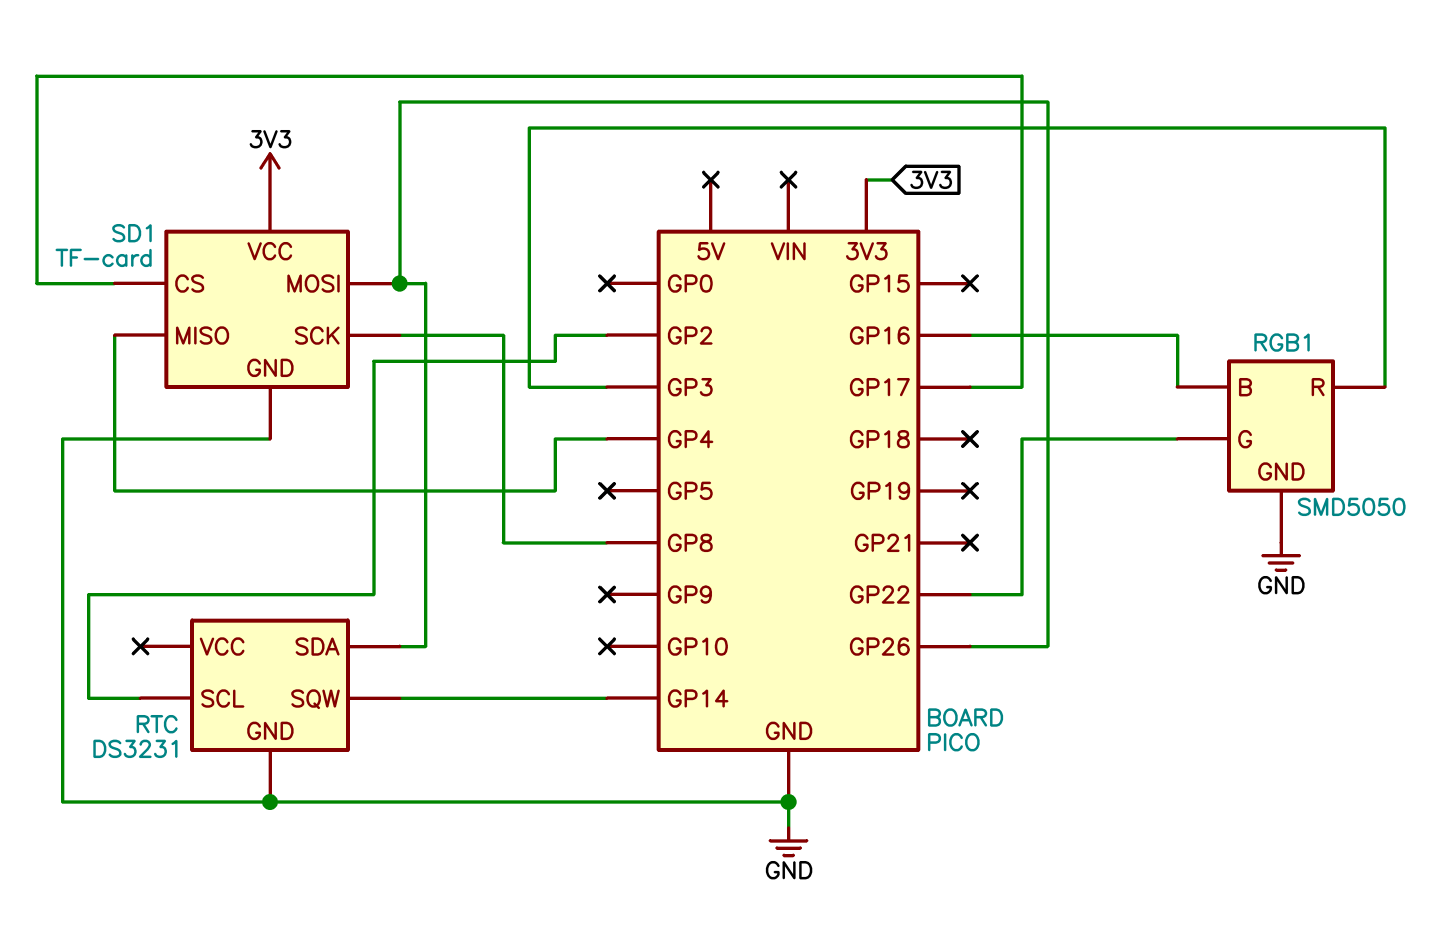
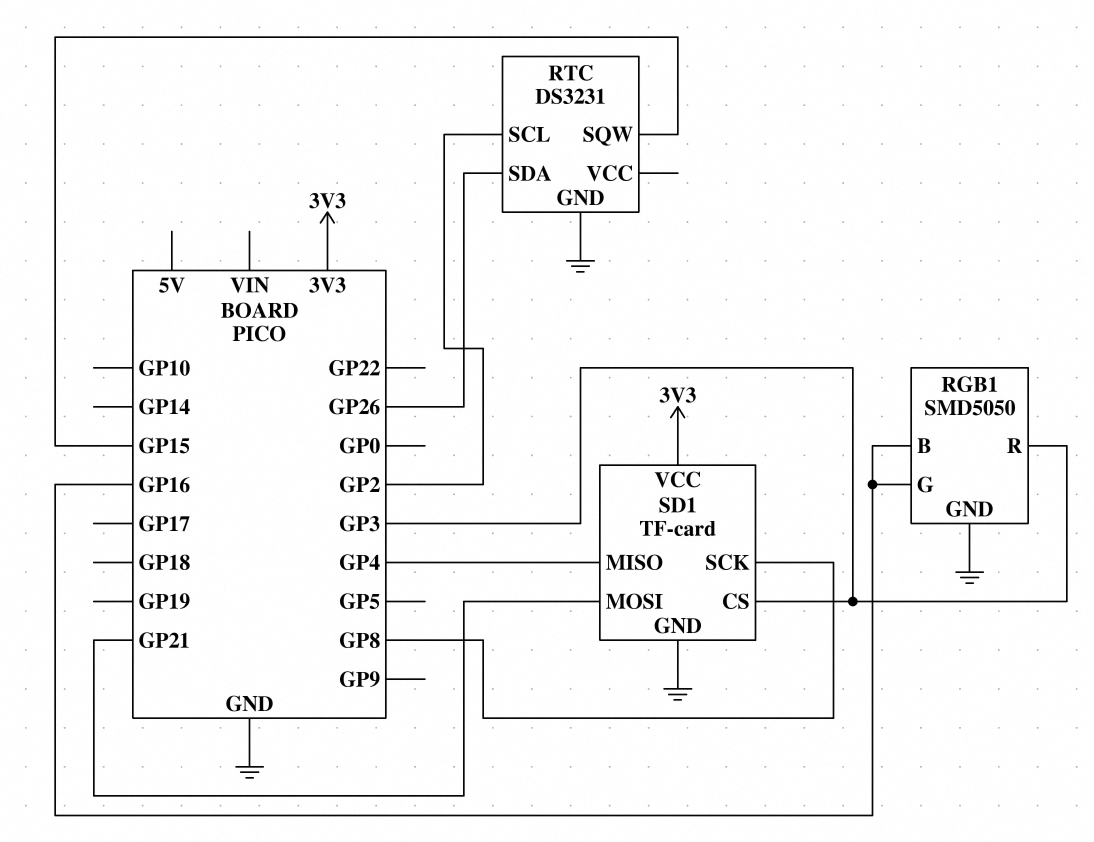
RGB1 pin G: GP22 -> GP16
RTC pin SQW: GP14 -> GP15
SD1 pin CS: GP17 -> GP3
SD1 pin MOSI: GP26 -> GP21

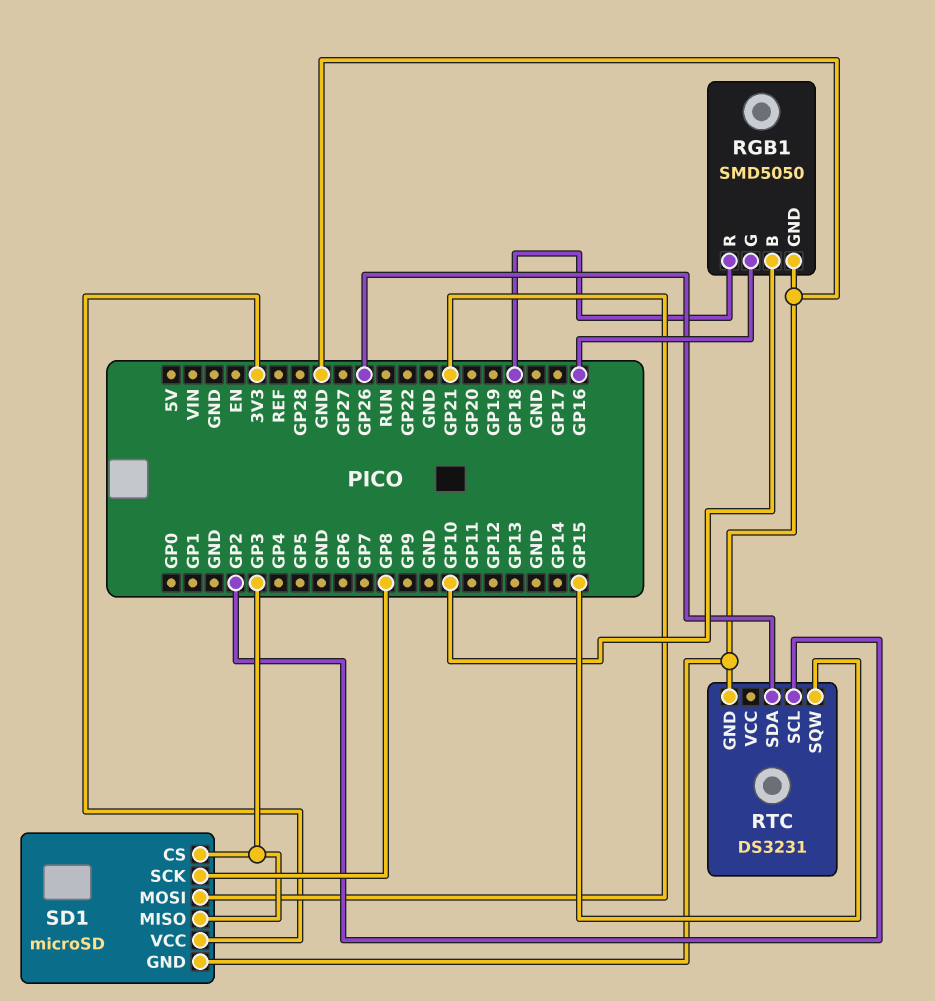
RGB1 pin B: GP16 -> GP10
RGB1 pin R: GP3 -> GP18
SD1: TF-card -> microSD
SD1 pin MISO: GP4 -> GP3

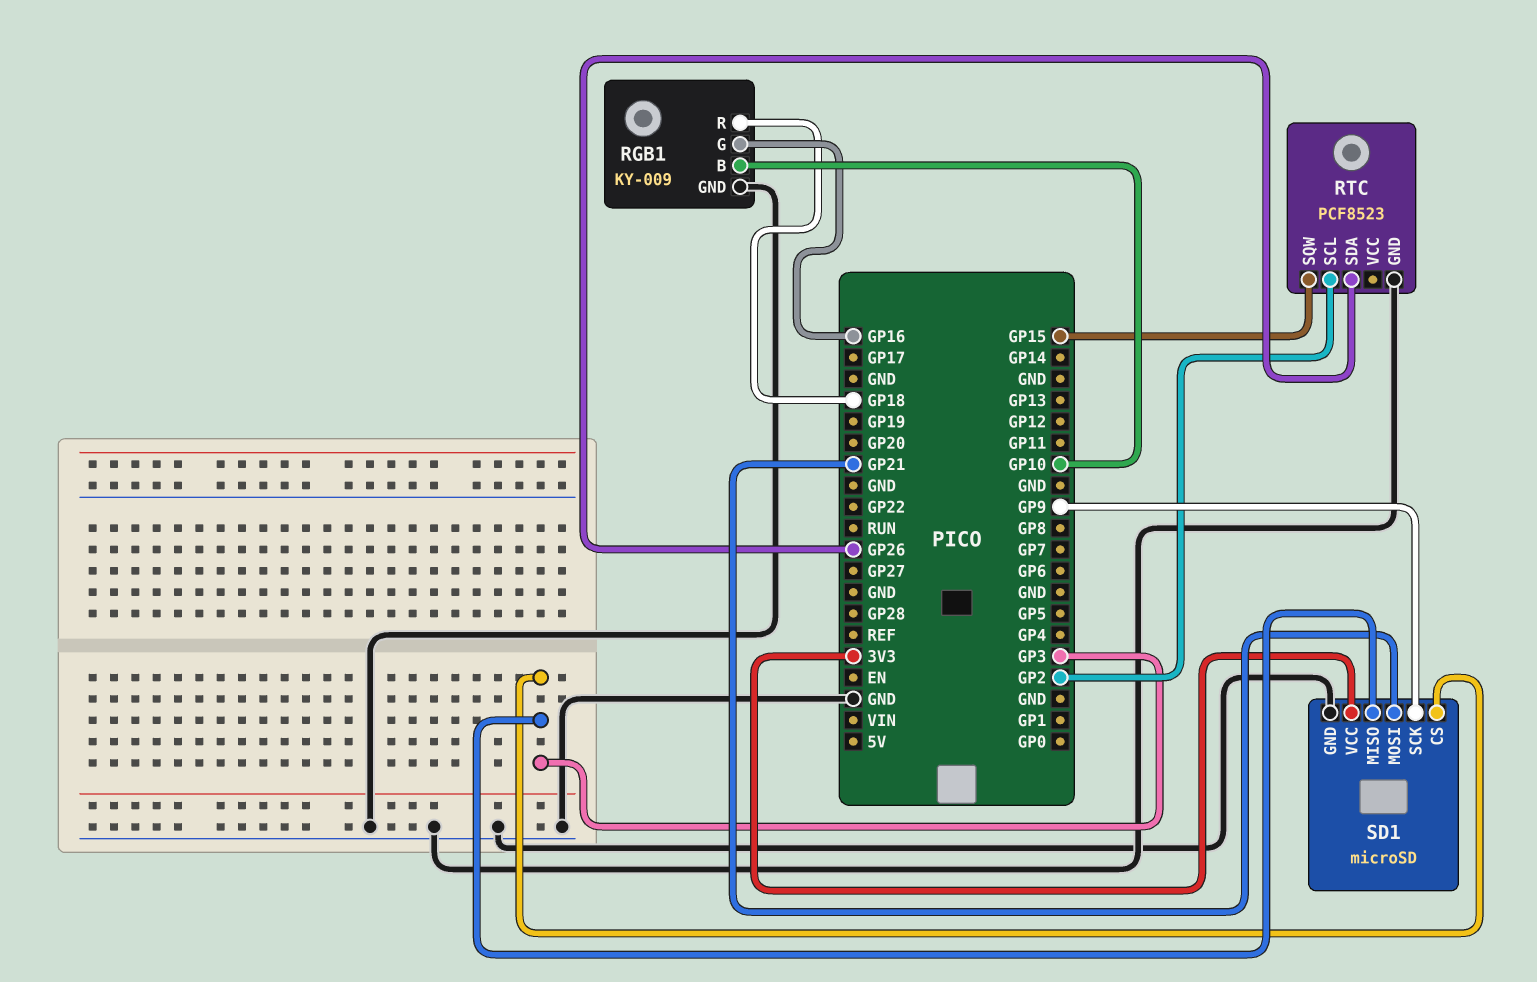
RGB1: SMD5050 -> KY-009
RTC: DS3231 -> PCF8523
SD1 pin SCK: GP8 -> GP9

